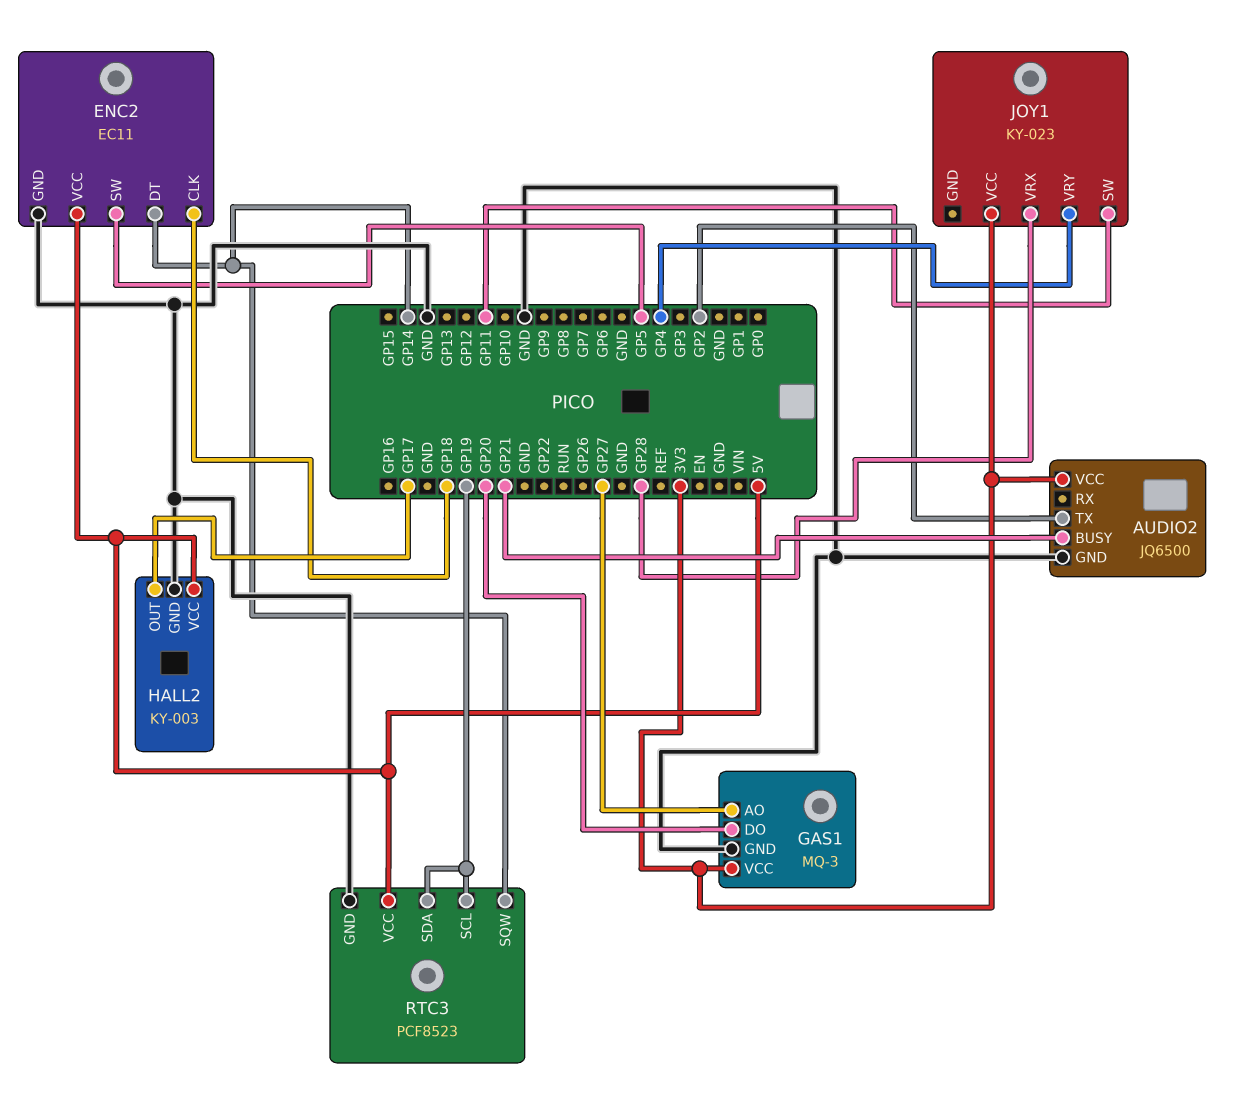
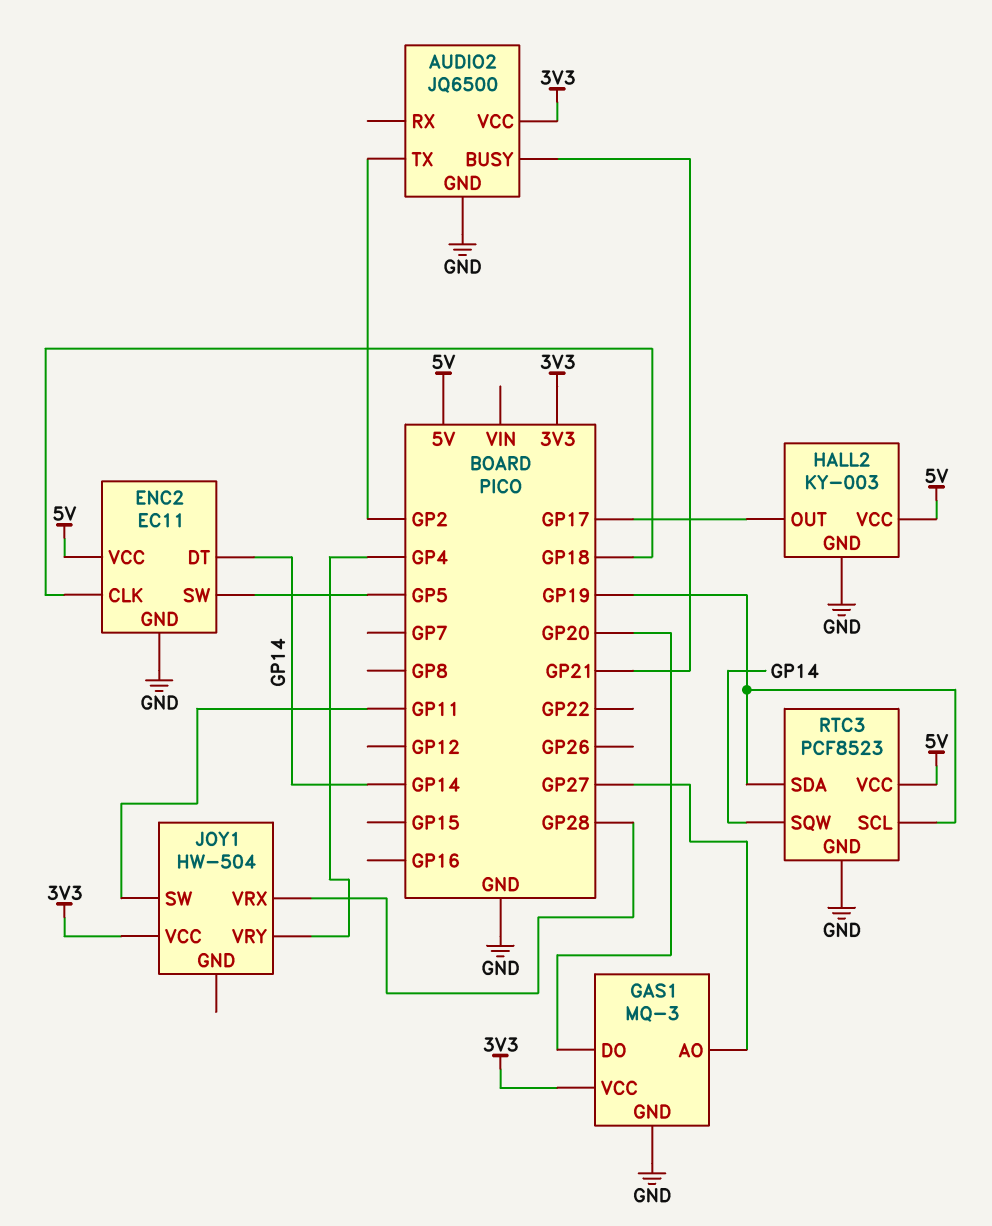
JOY1: KY-023 -> HW-504

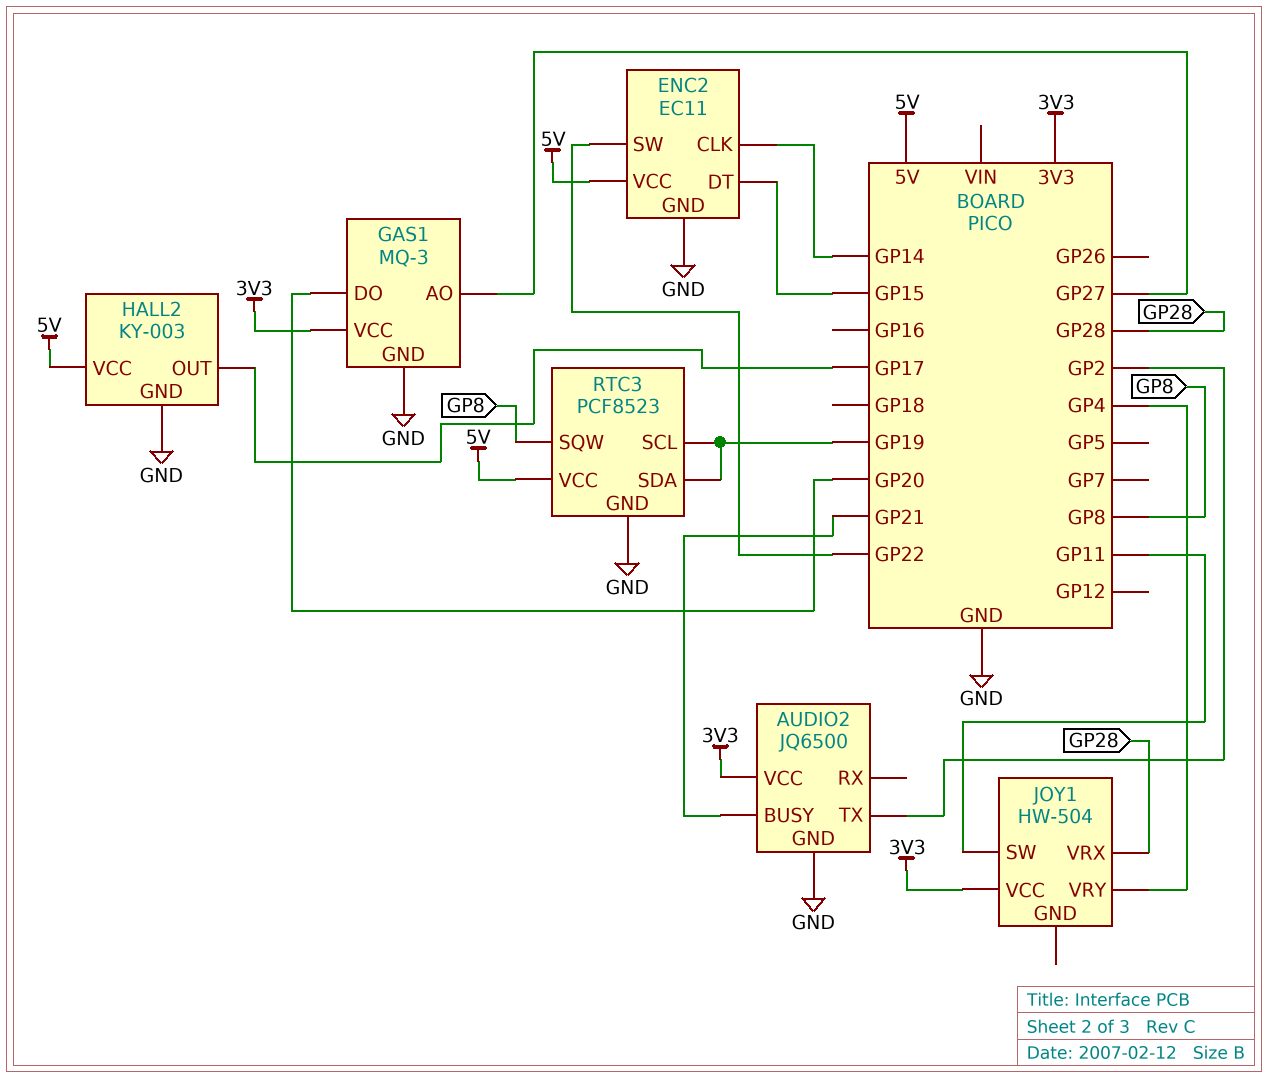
ENC2 pin CLK: GP18 -> GP14
ENC2 pin DT: GP14 -> GP15
ENC2 pin SW: GP5 -> GP22
RTC3 pin SQW: GP14 -> GP8

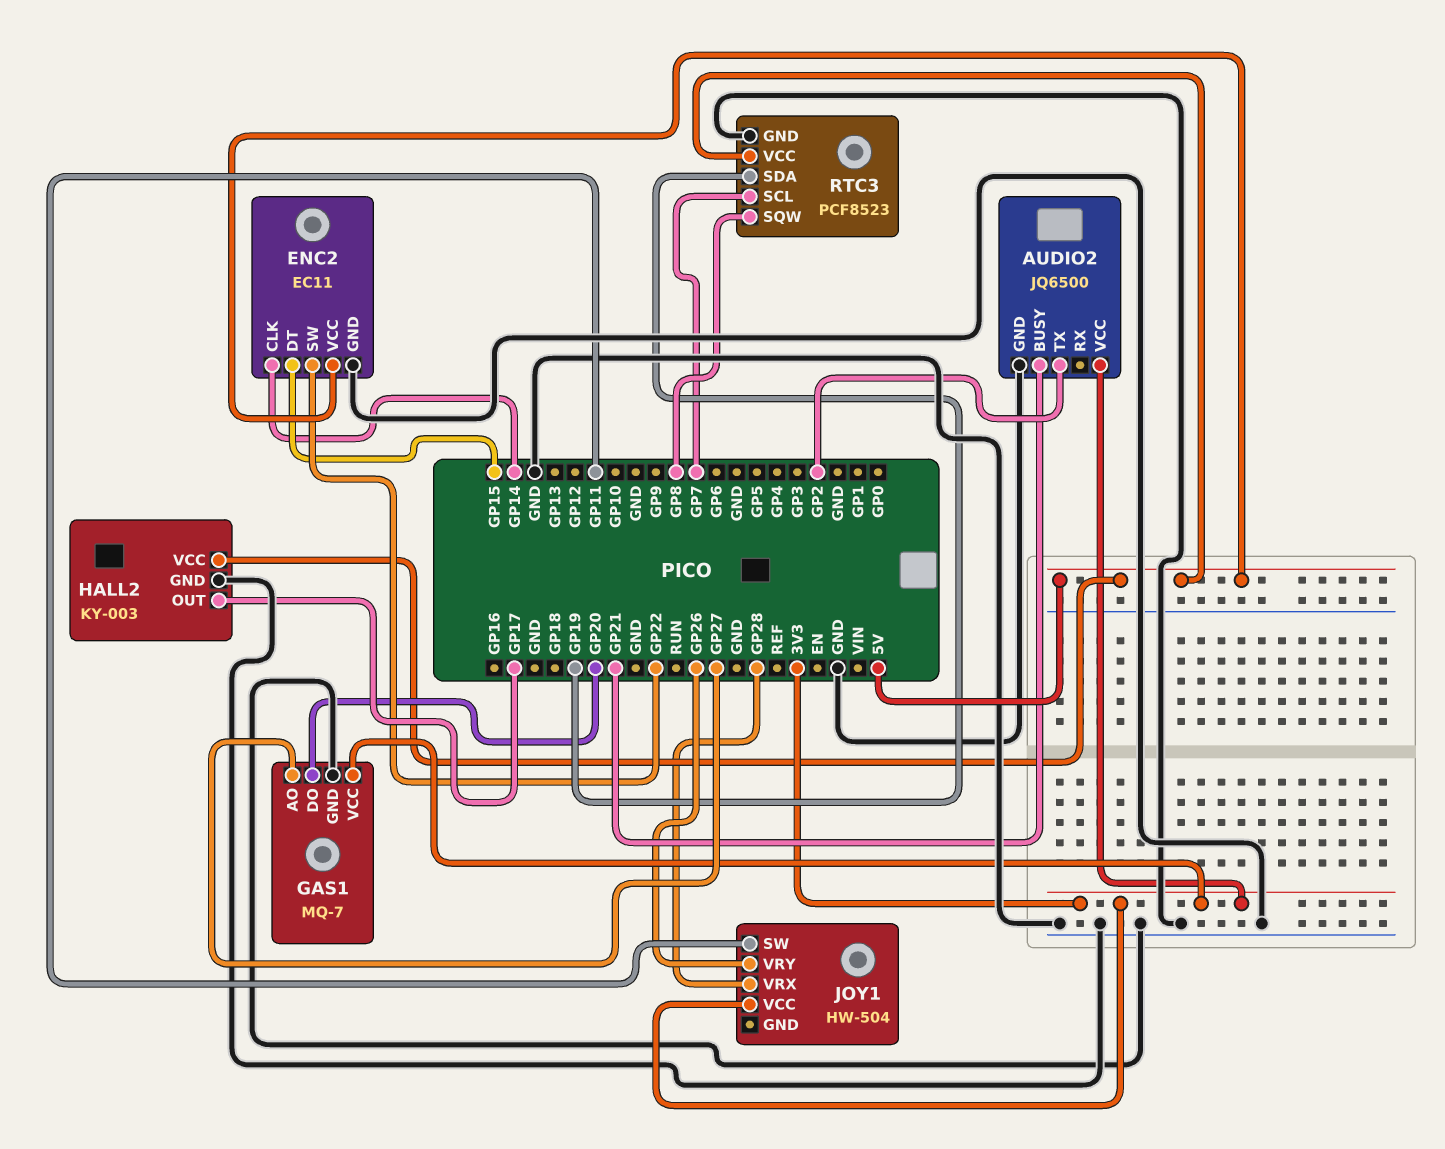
GAS1: MQ-3 -> MQ-7
JOY1 pin VRY: GP4 -> GP26
RTC3 pin SCL: GP19 -> GP7

